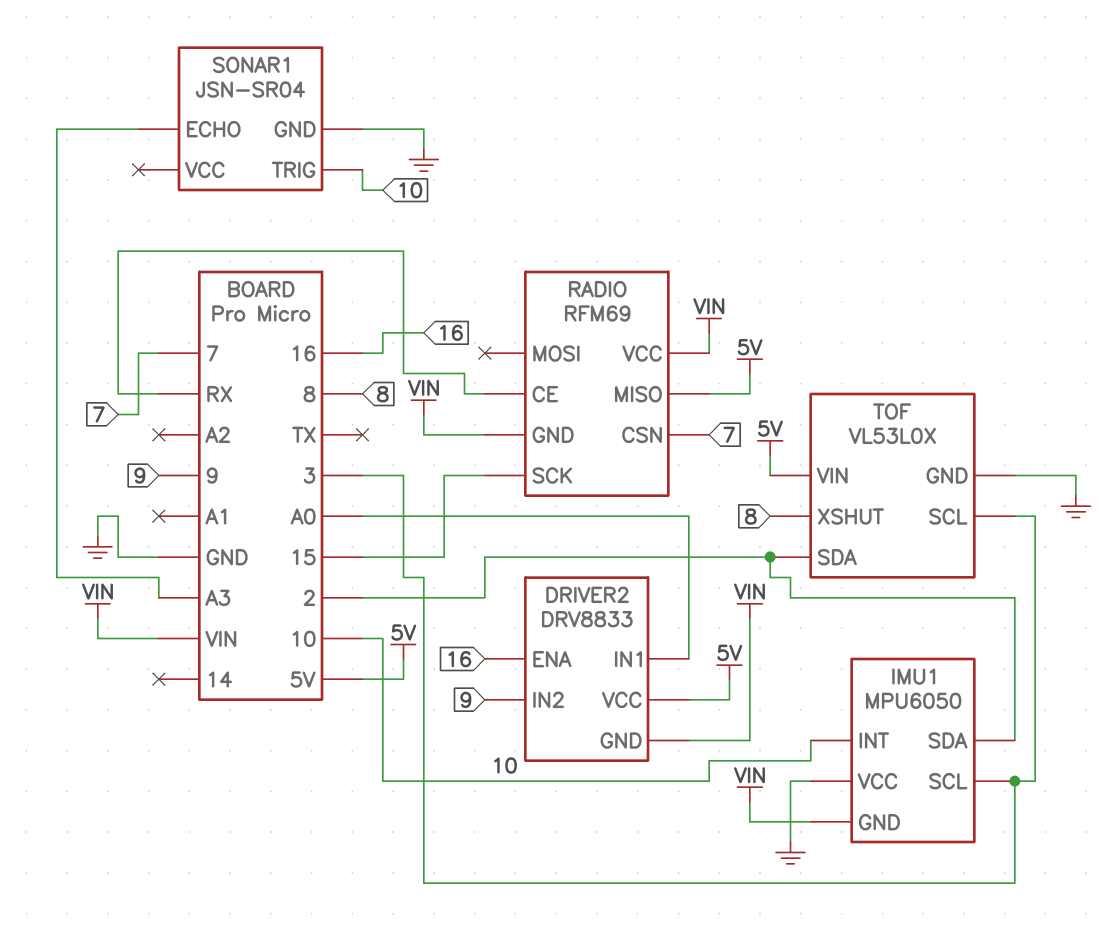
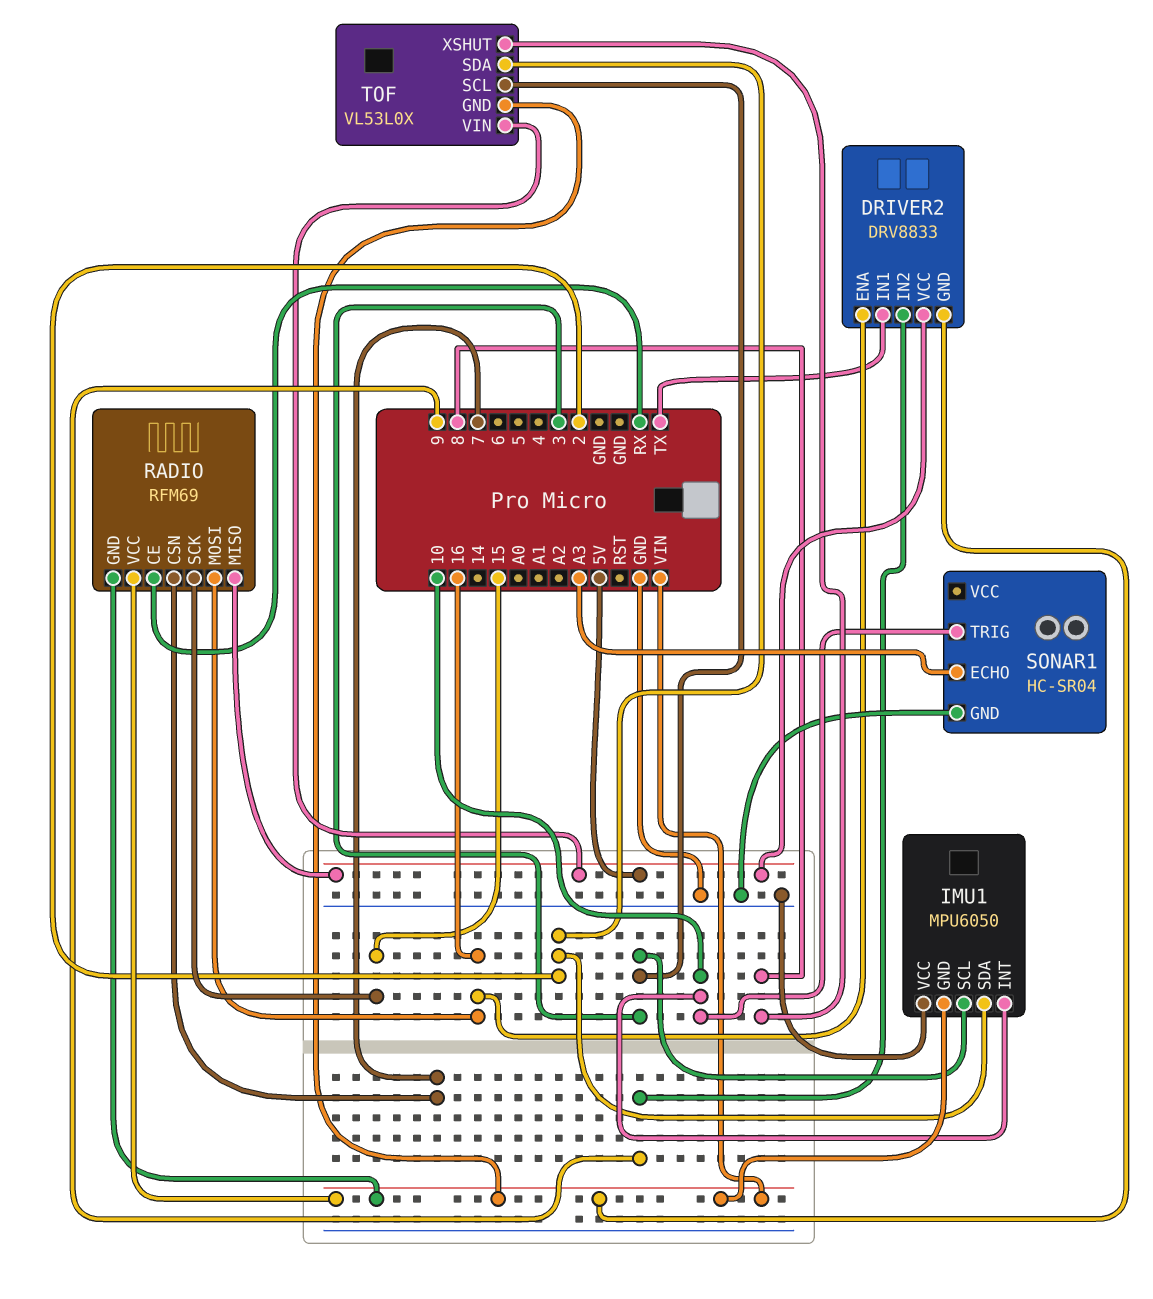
DRIVER2 pin IN1: A0 -> TX
RADIO pin MOSI: none -> 16
SONAR1: JSN-SR04 -> HC-SR04
TOF pin GND: GND -> VIN

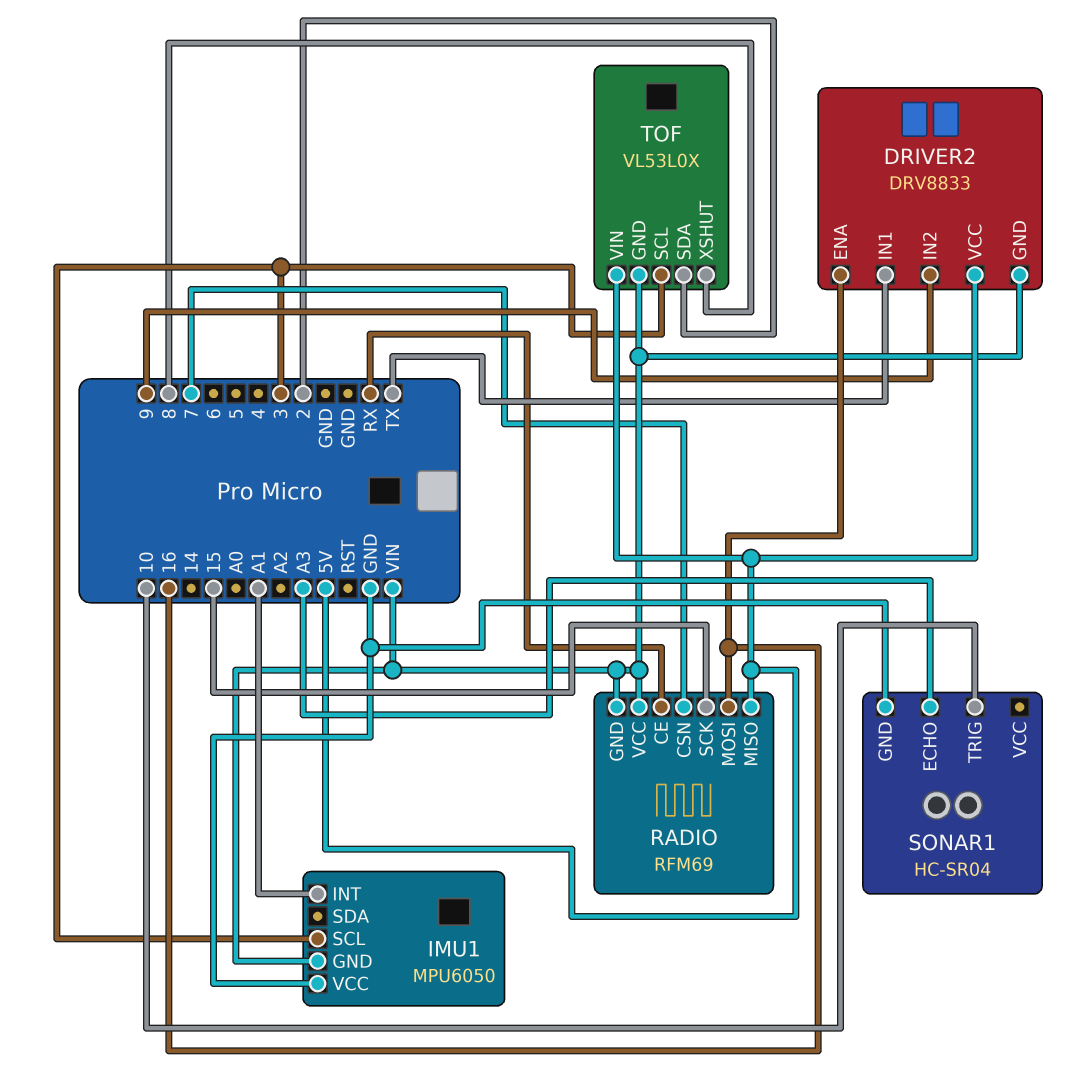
IMU1 pin INT: 10 -> A1
IMU1 pin SDA: 2 -> none

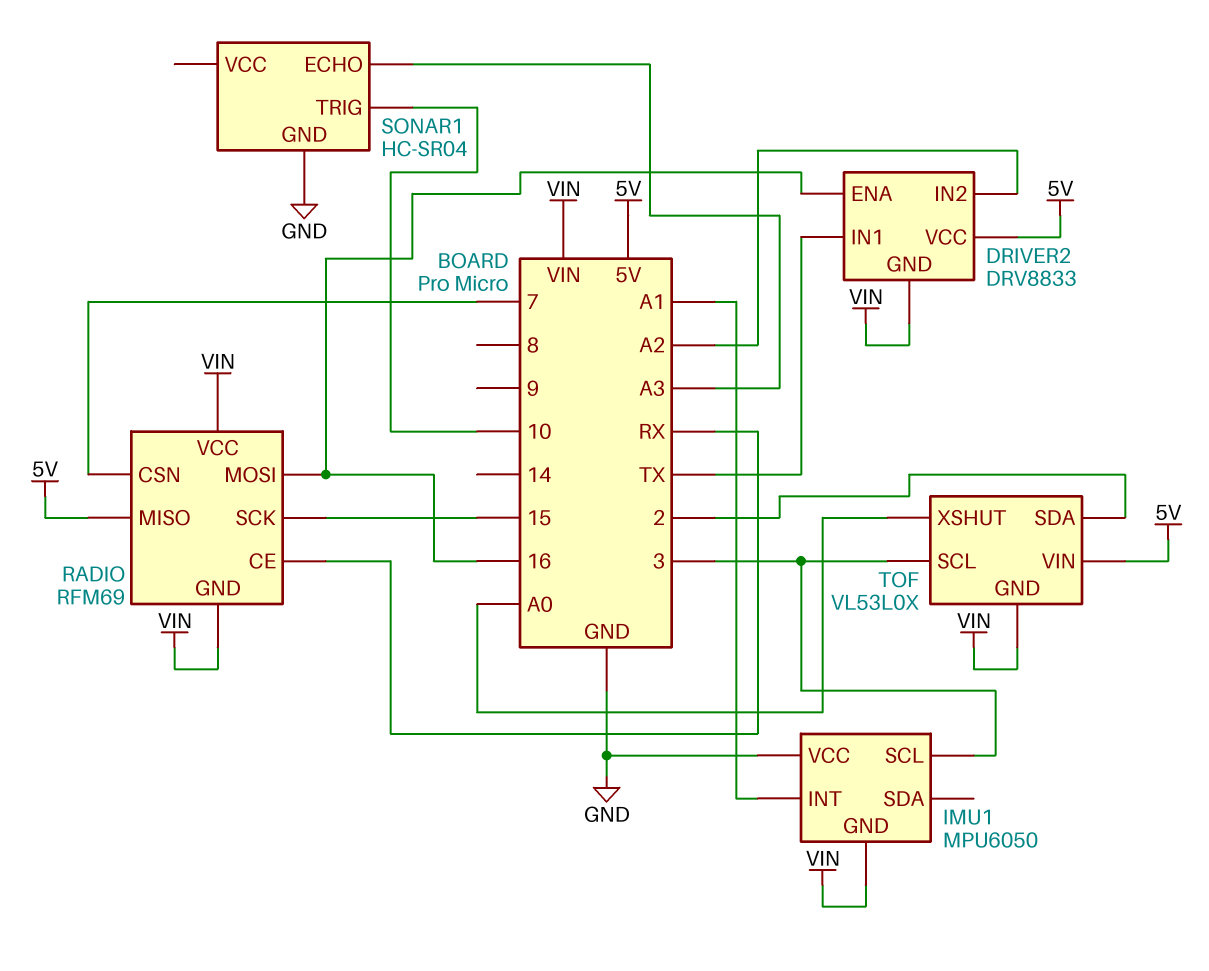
DRIVER2 pin IN2: 9 -> A2
TOF pin XSHUT: 8 -> A0

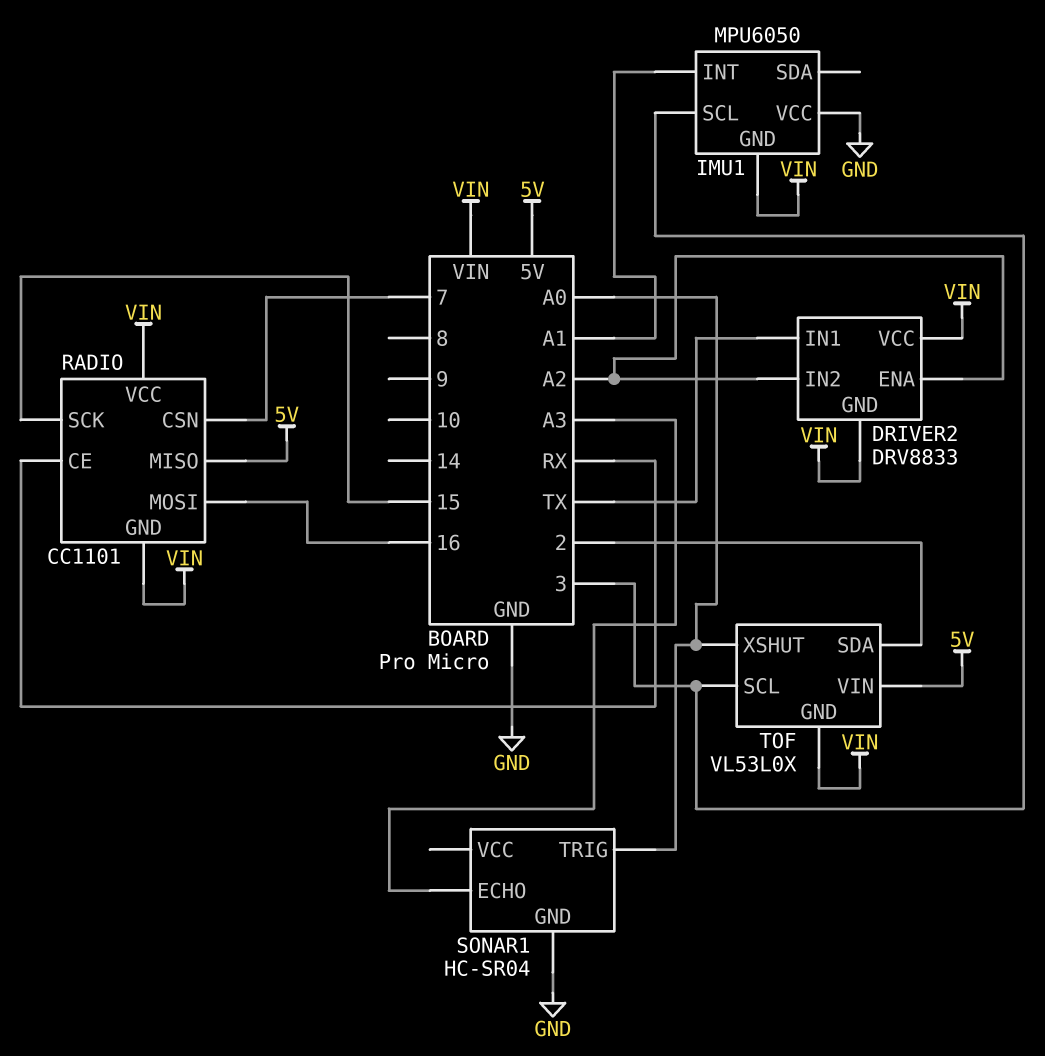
DRIVER2 pin ENA: 16 -> A2
DRIVER2 pin VCC: 5V -> VIN
RADIO: RFM69 -> CC1101
SONAR1 pin TRIG: 10 -> A0

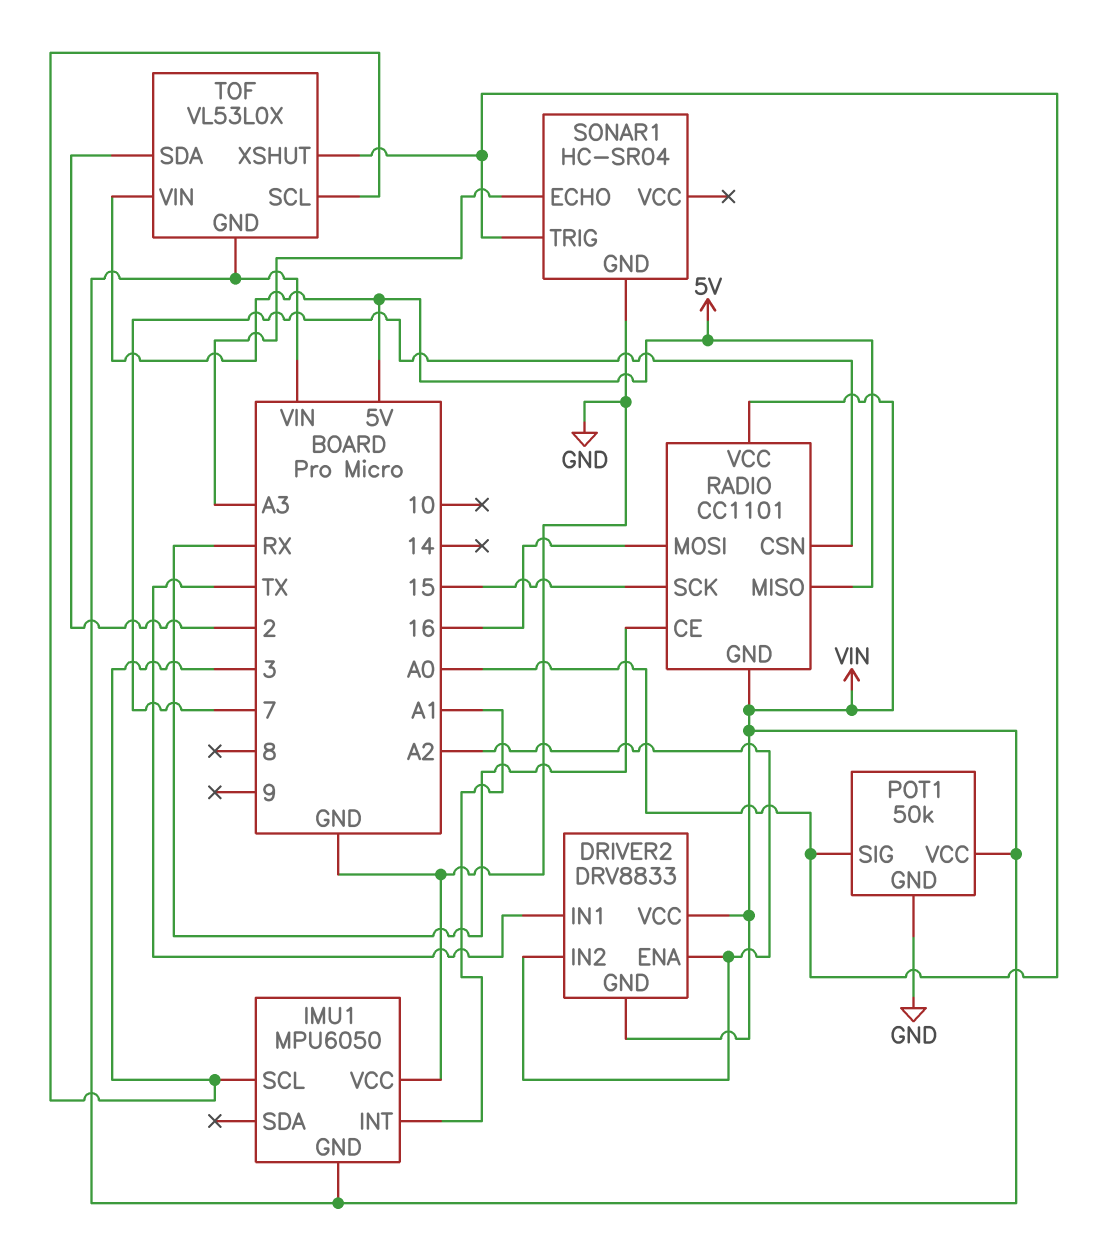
POT1: none -> 50k
POT1 pin GND: none -> GND
POT1 pin SIG: none -> A0
POT1 pin VCC: none -> VIN

